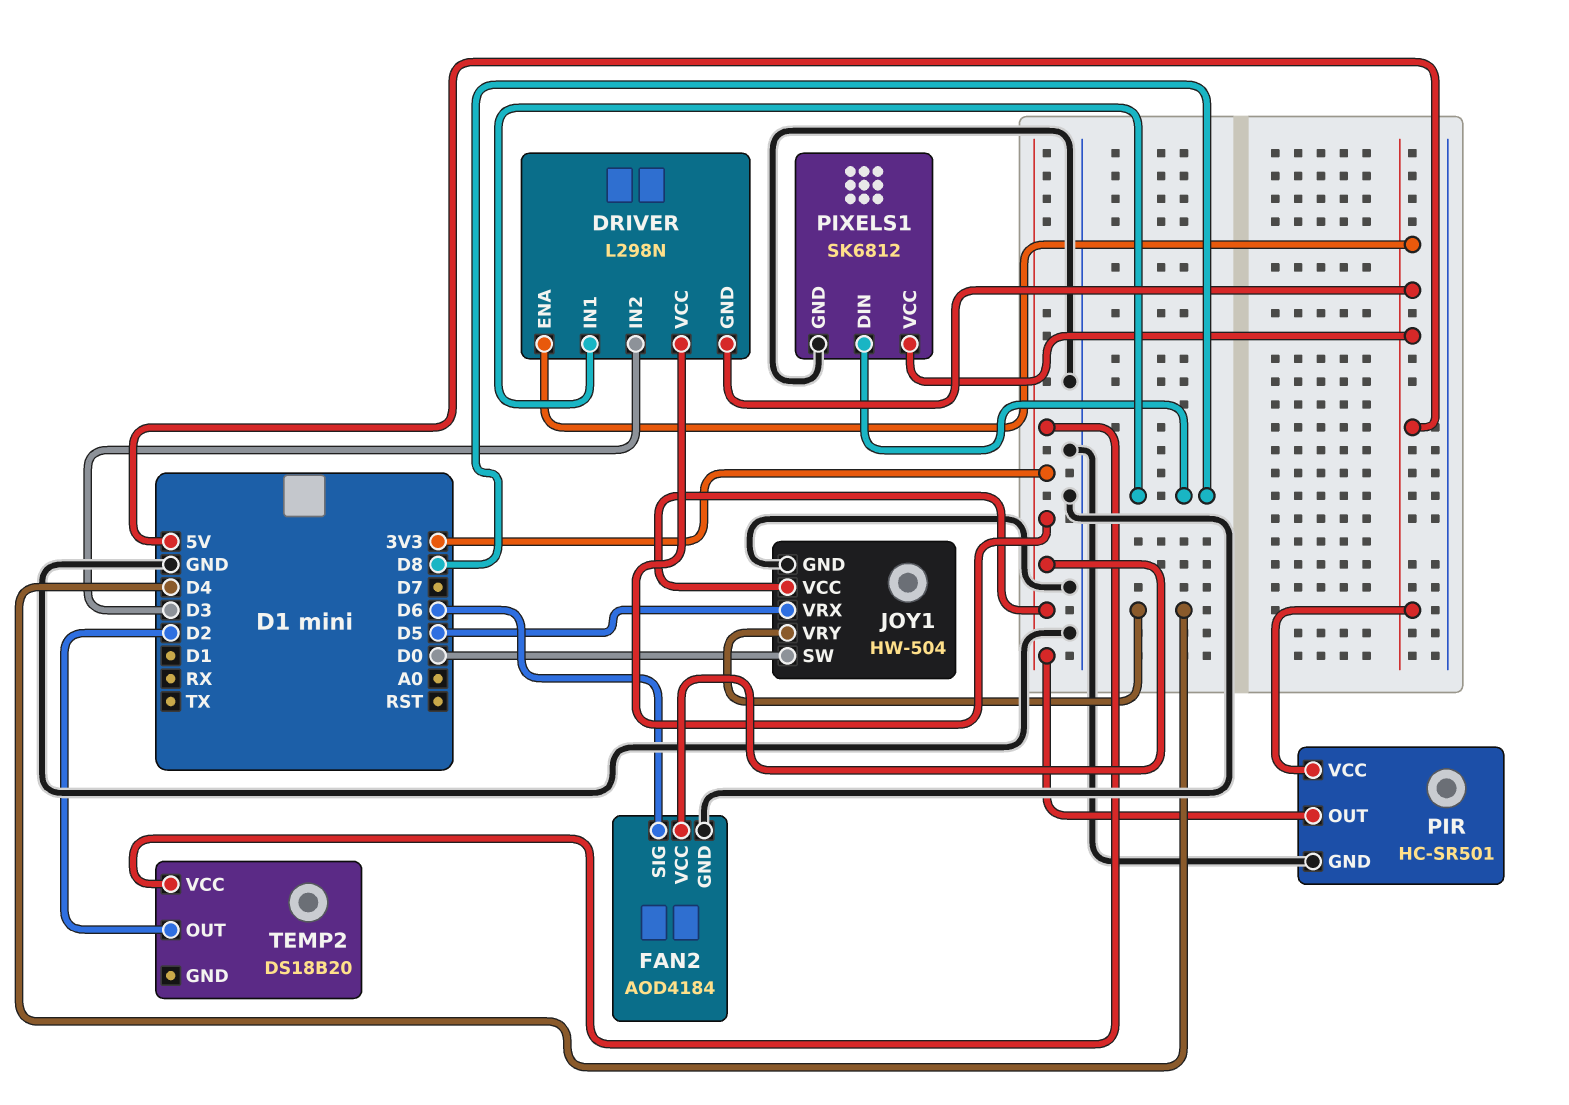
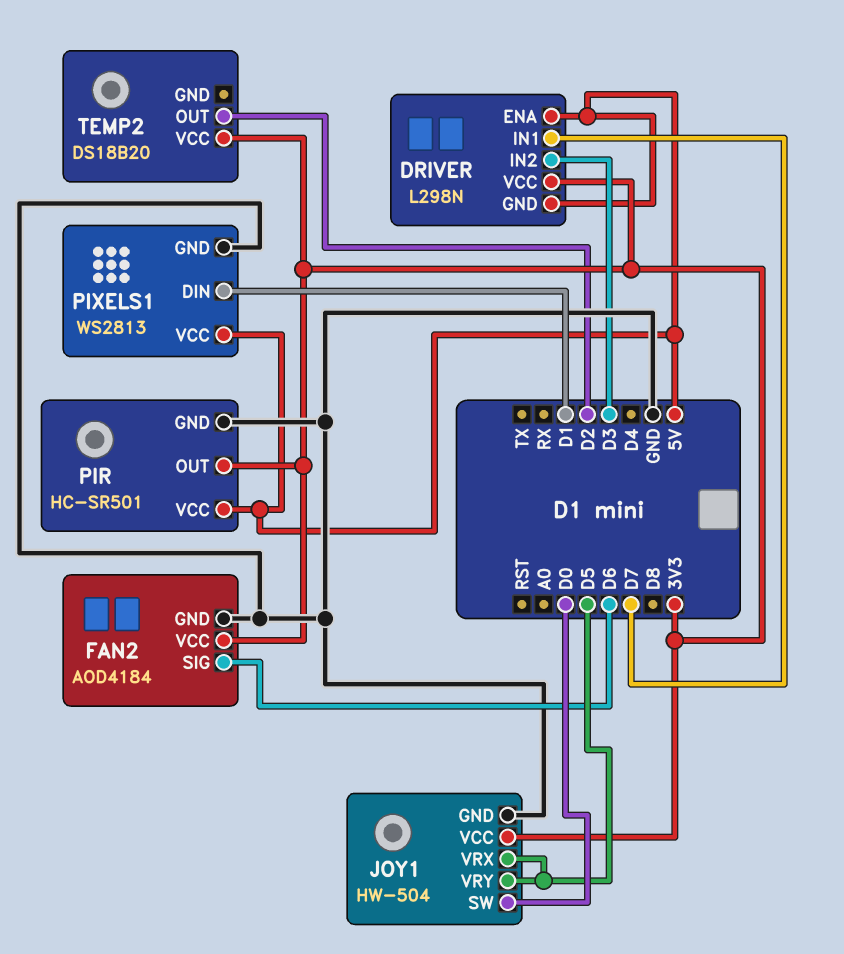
DRIVER pin IN1: D8 -> D7
JOY1 pin VRY: D4 -> D5
PIXELS1: SK6812 -> WS2813
PIXELS1 pin DIN: D8 -> D1

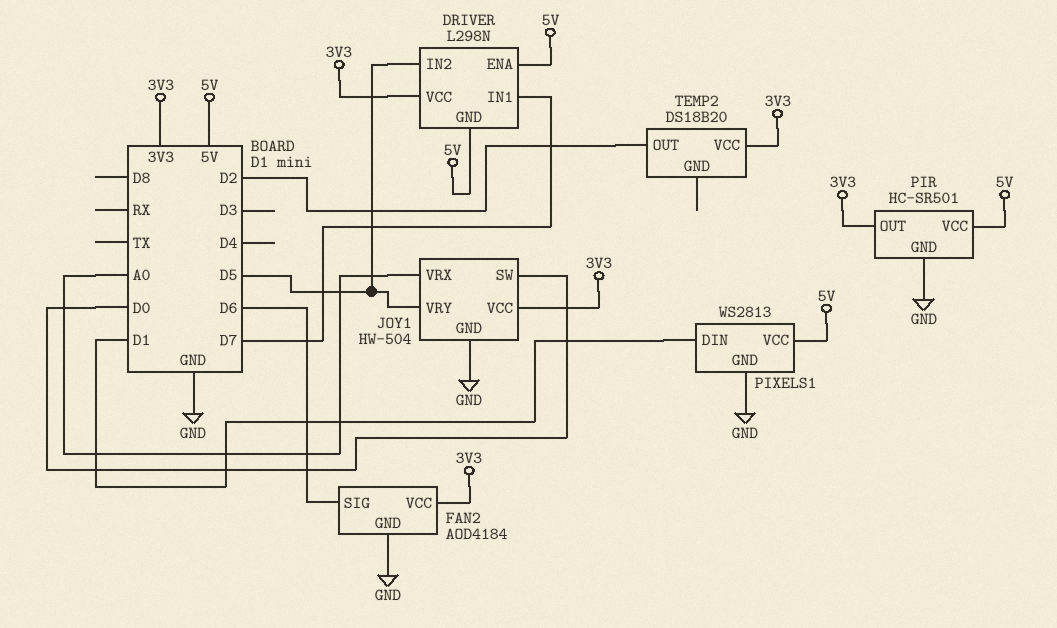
DRIVER pin IN2: D3 -> D5
JOY1 pin VRX: D5 -> A0

